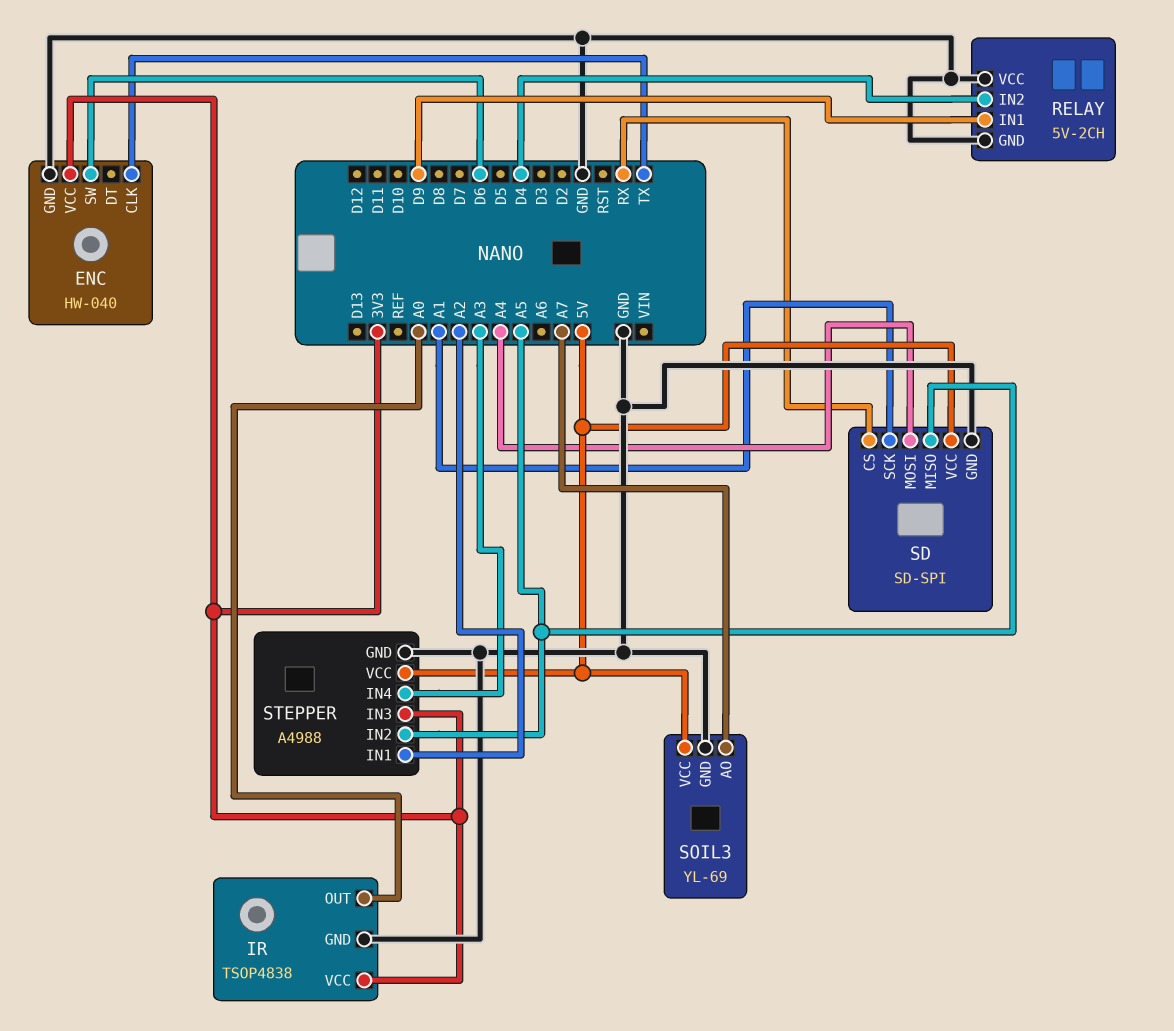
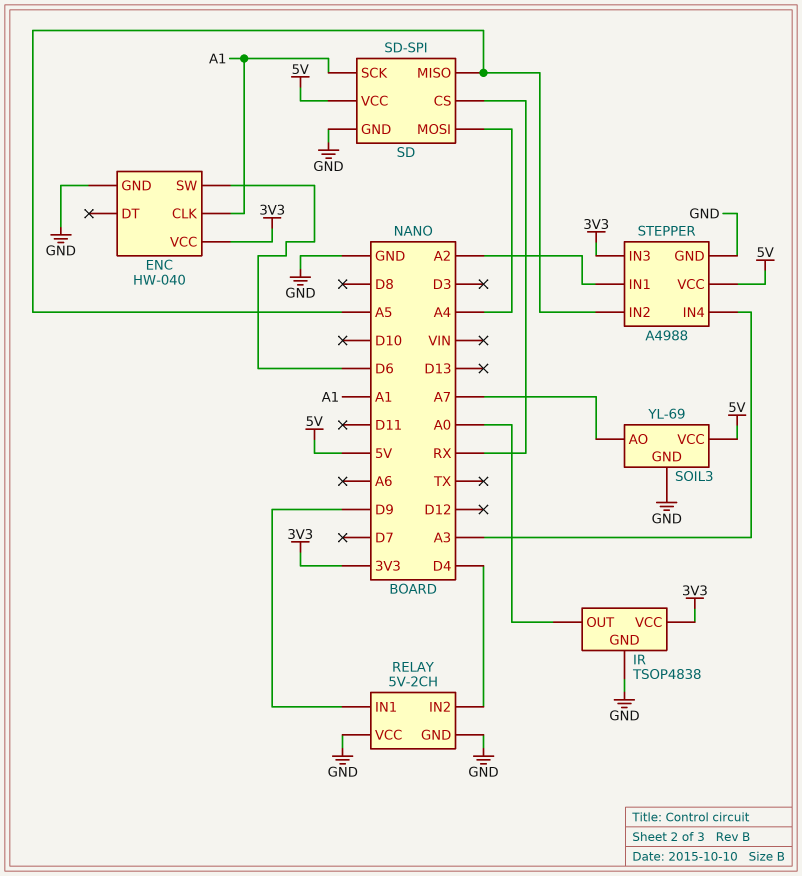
ENC pin CLK: TX -> A1

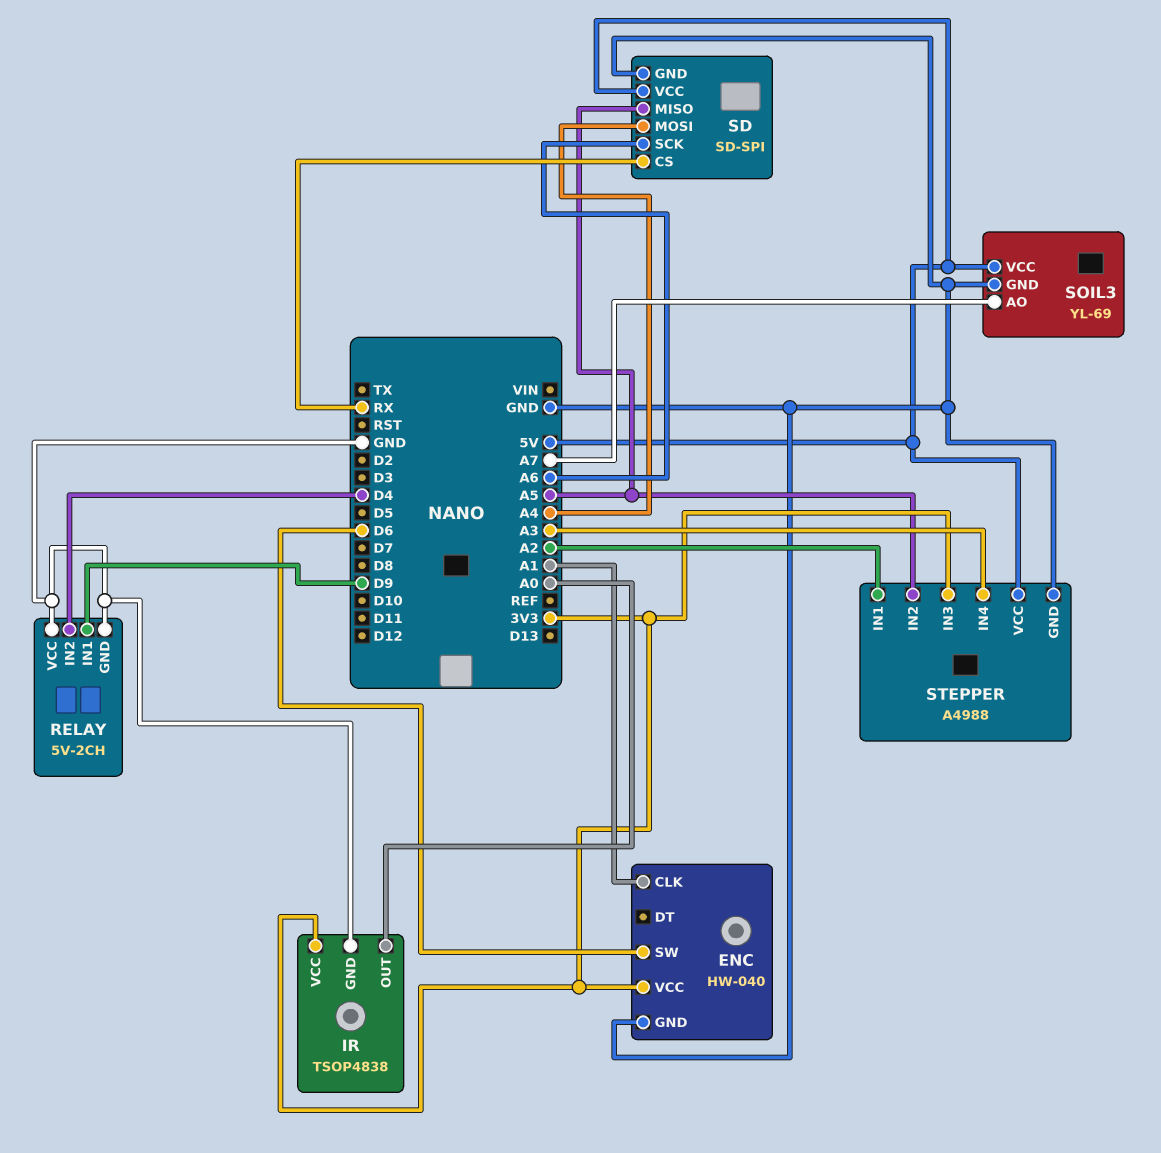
SD pin SCK: A1 -> A6

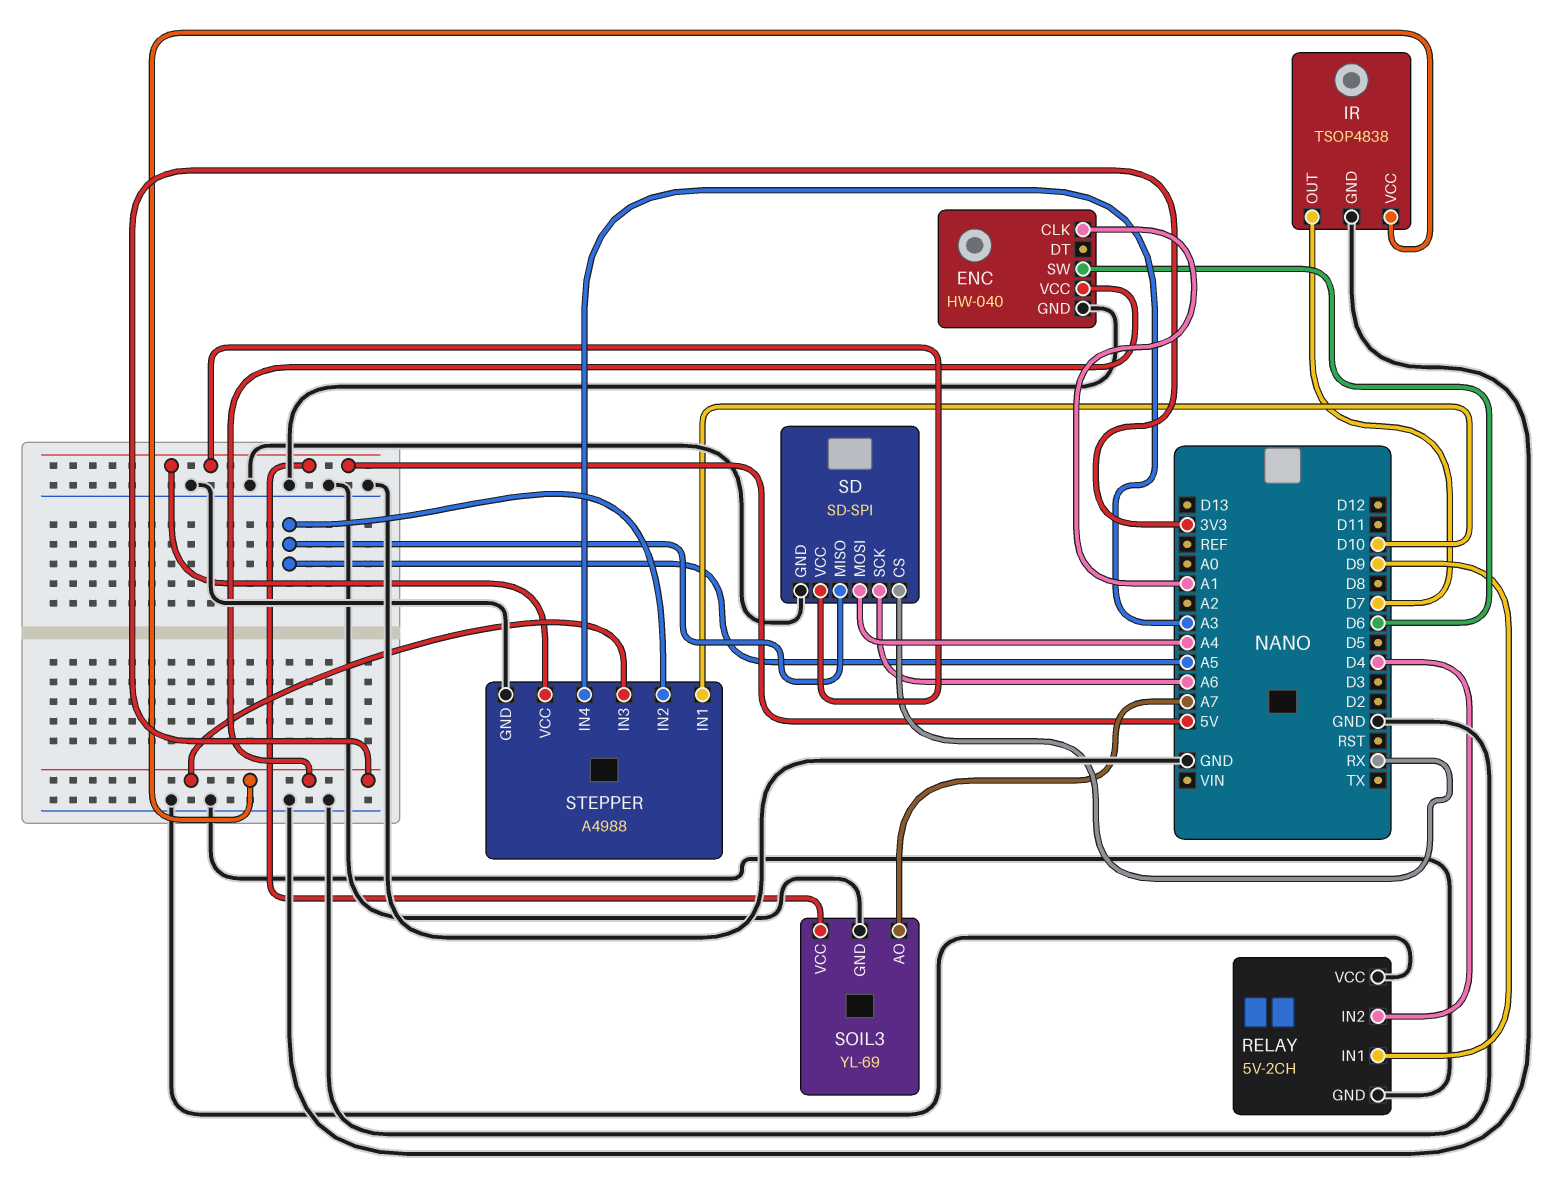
IR pin OUT: A0 -> D7
STEPPER pin IN1: A2 -> D10

